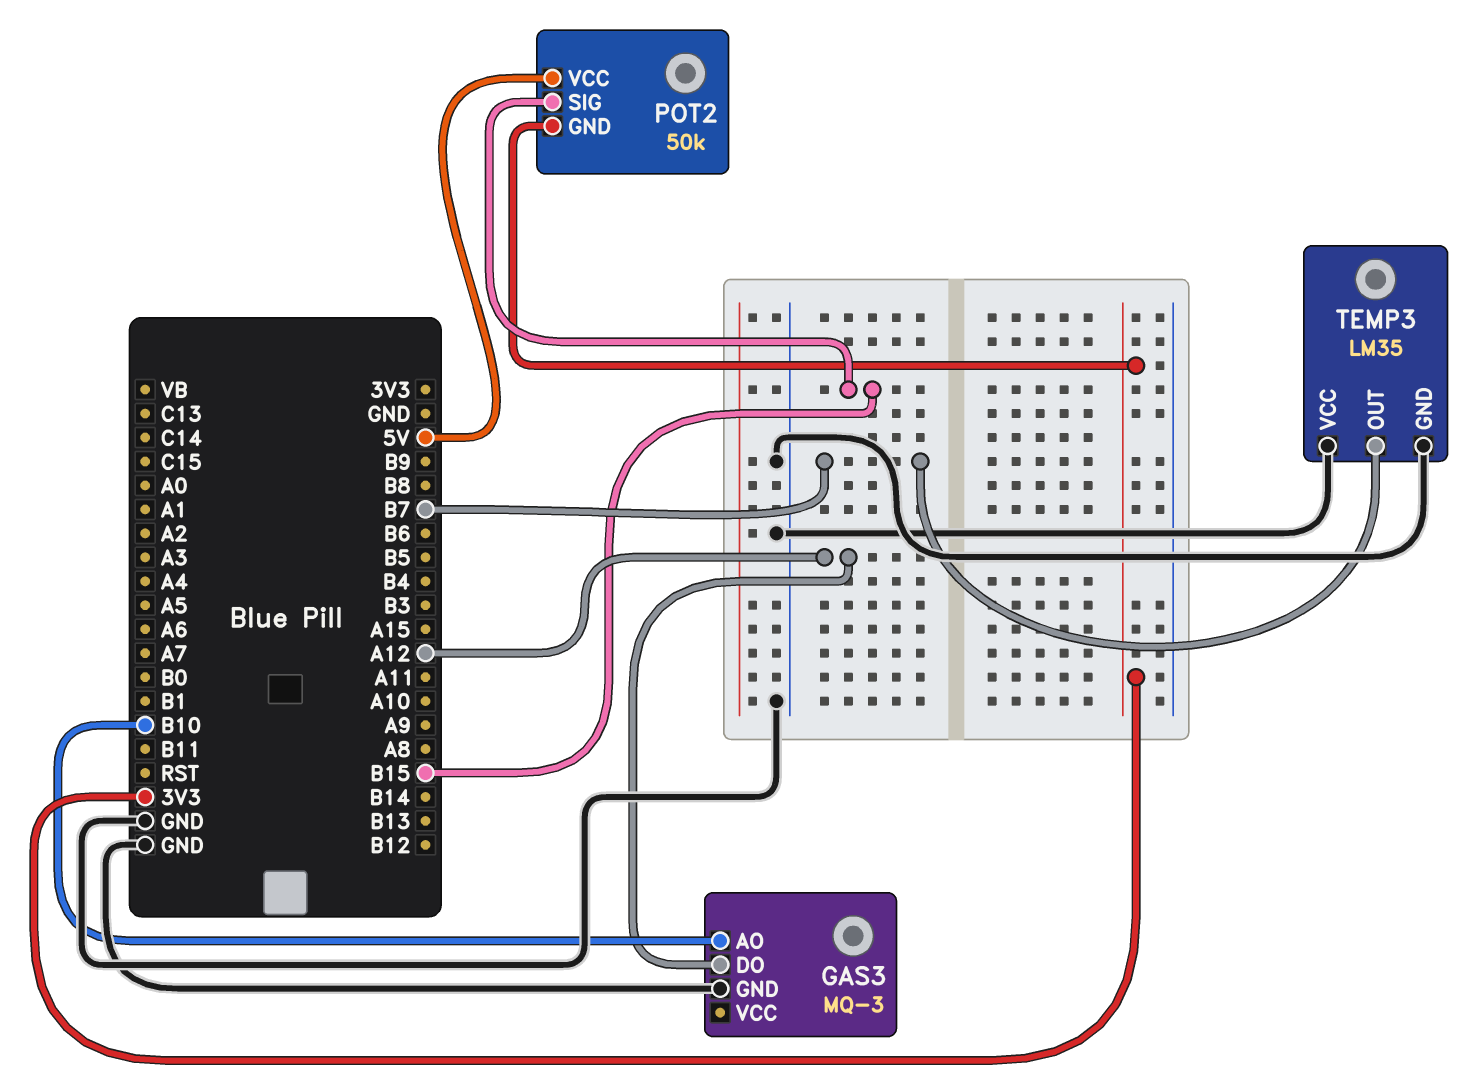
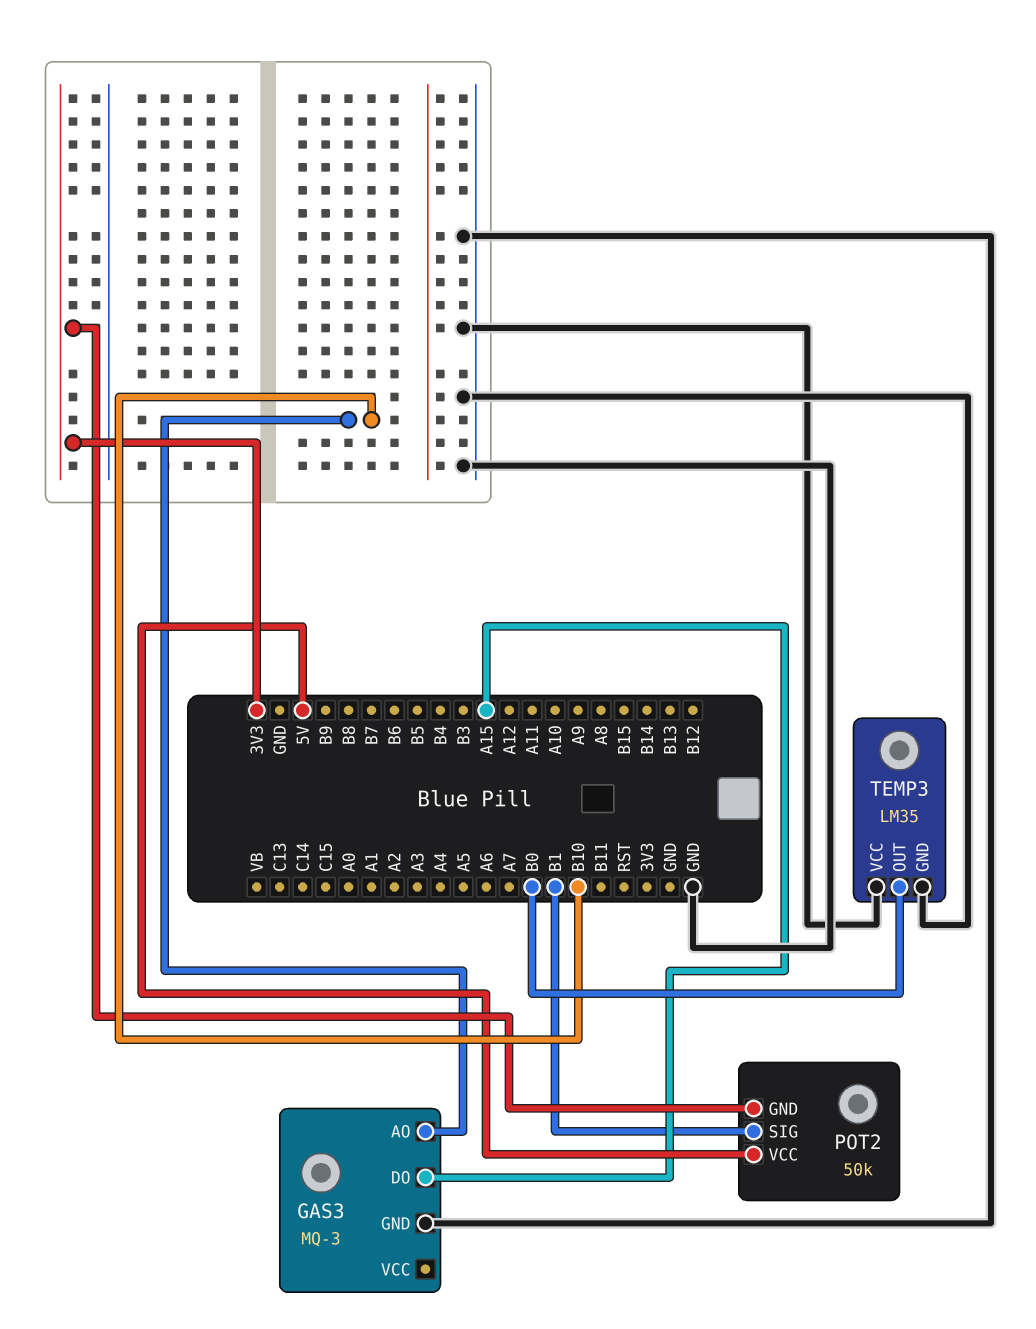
GAS3 pin DO: A12 -> A15
POT2 pin SIG: B15 -> B1
TEMP3 pin OUT: B7 -> B0

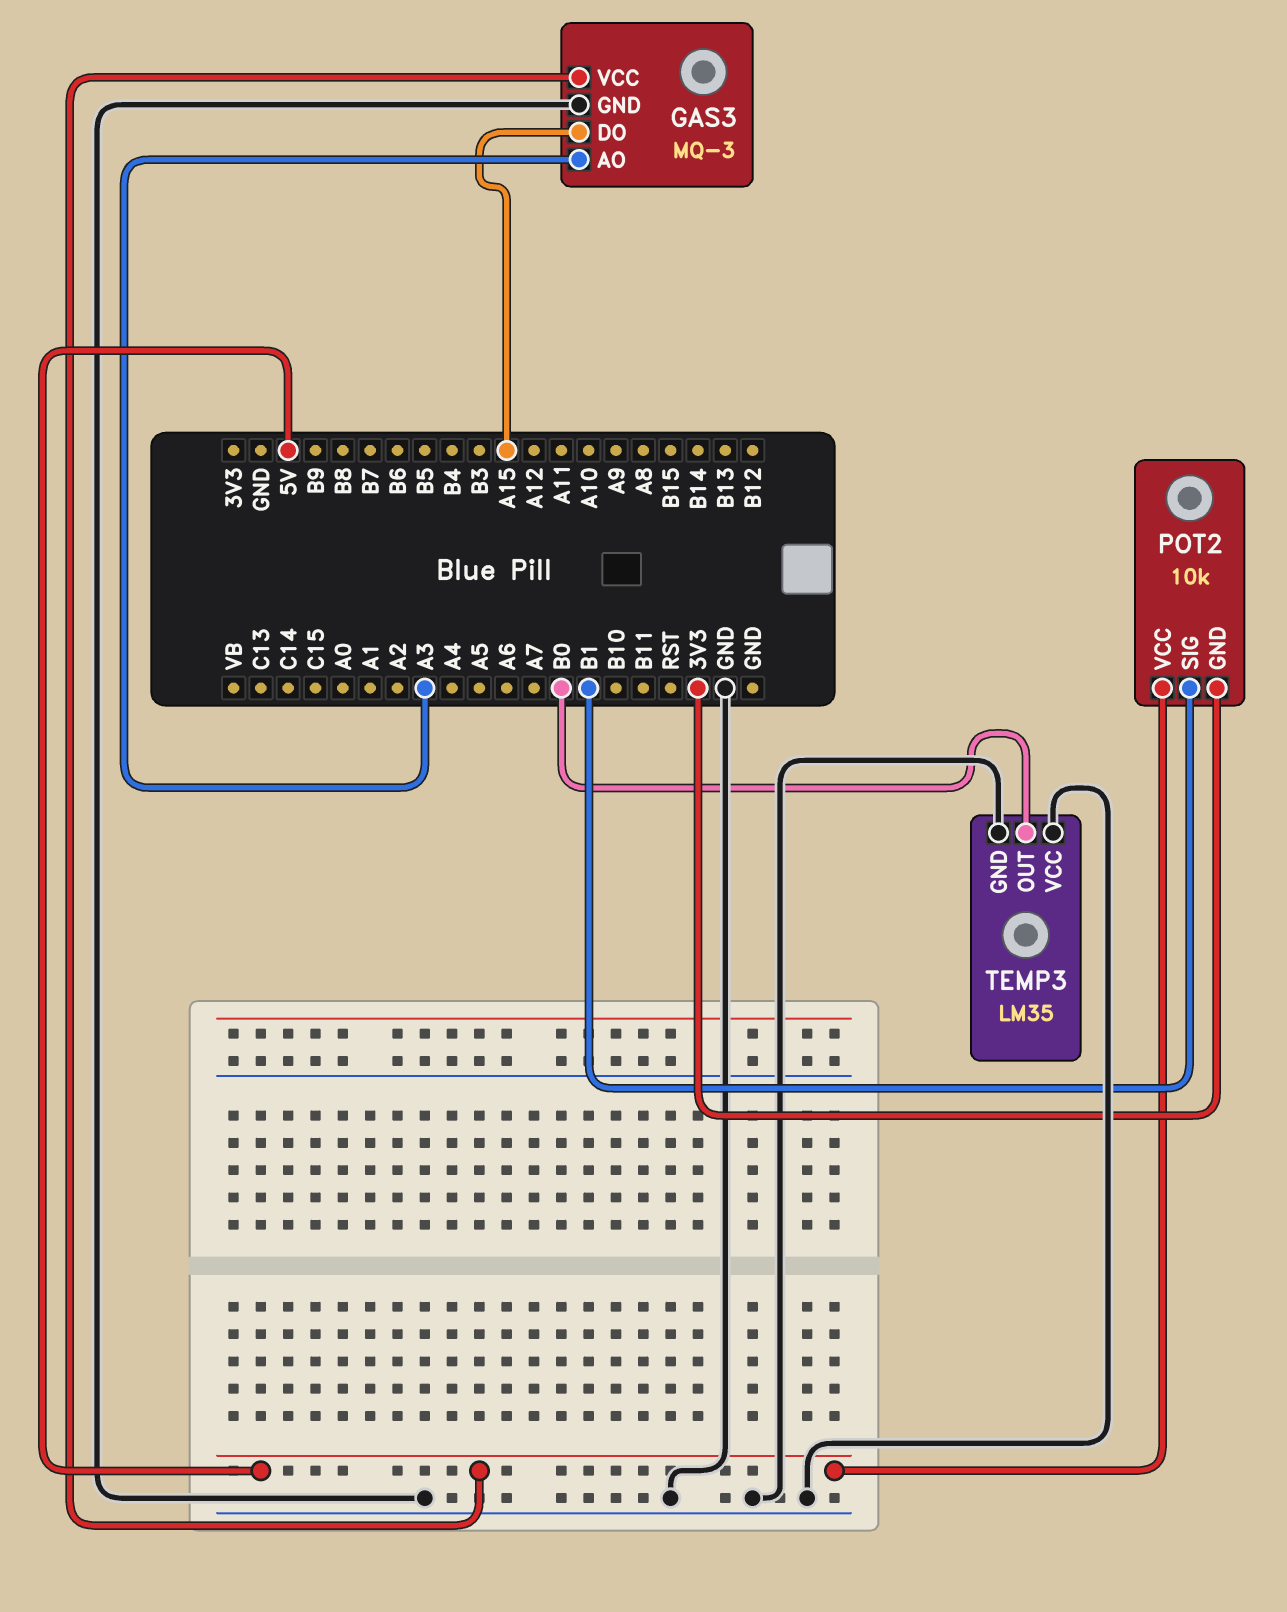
GAS3 pin AO: B10 -> A3
GAS3 pin VCC: none -> 5V
POT2: 50k -> 10k

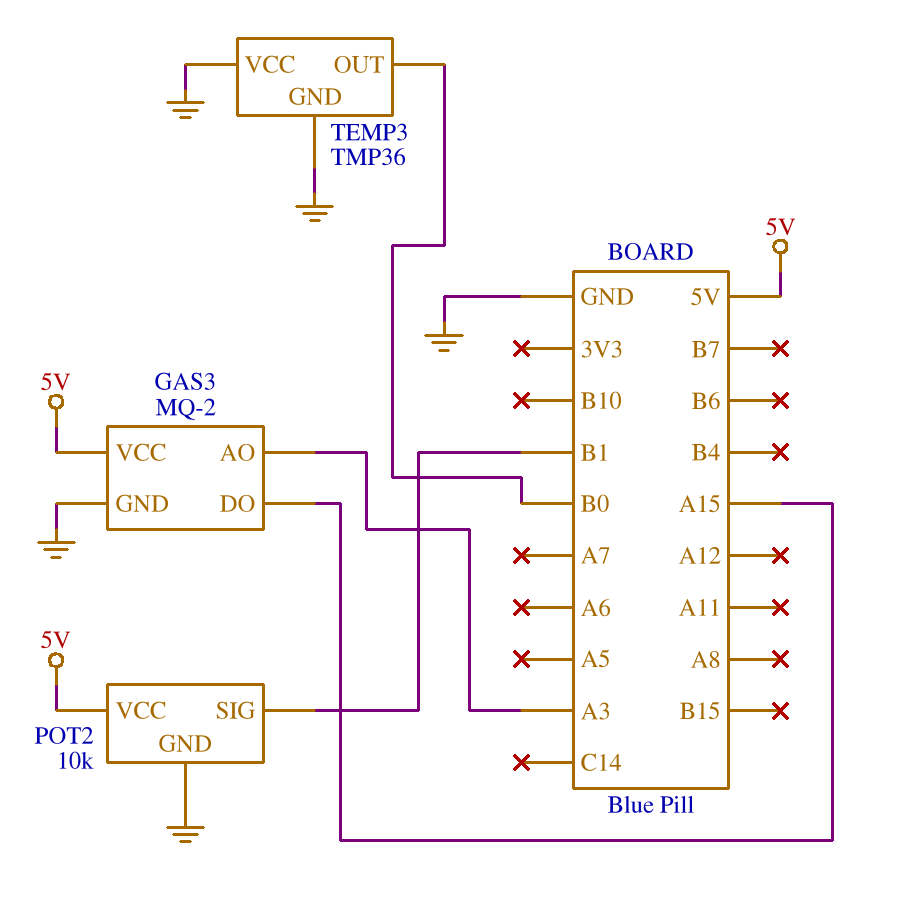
GAS3: MQ-3 -> MQ-2
POT2 pin GND: 3V3 -> GND
TEMP3: LM35 -> TMP36

